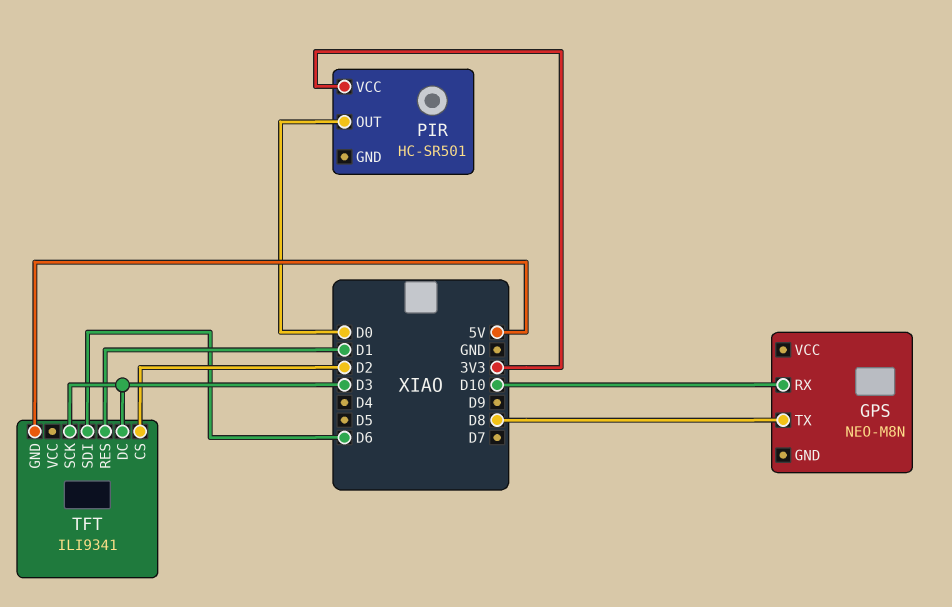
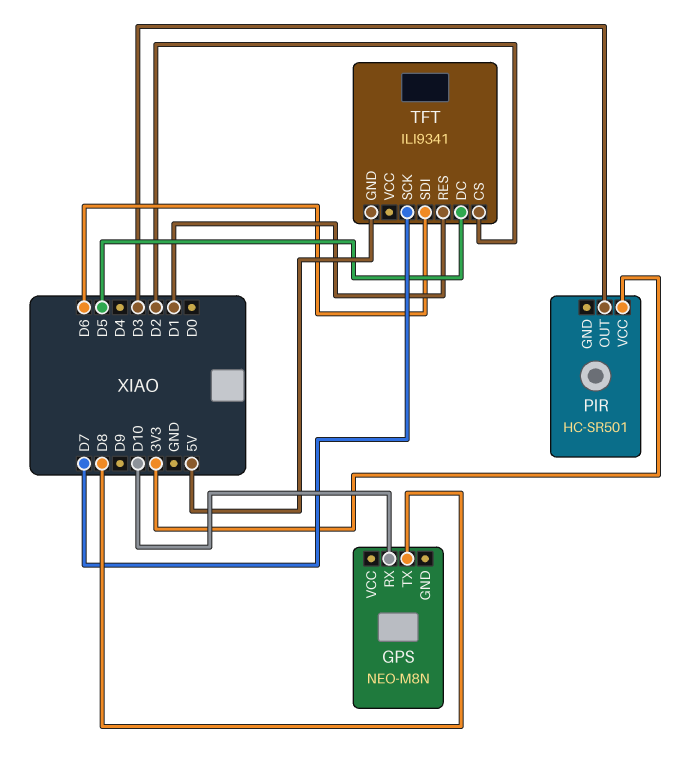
PIR pin OUT: D0 -> D3
TFT pin DC: D3 -> D5
TFT pin SCK: D3 -> D7

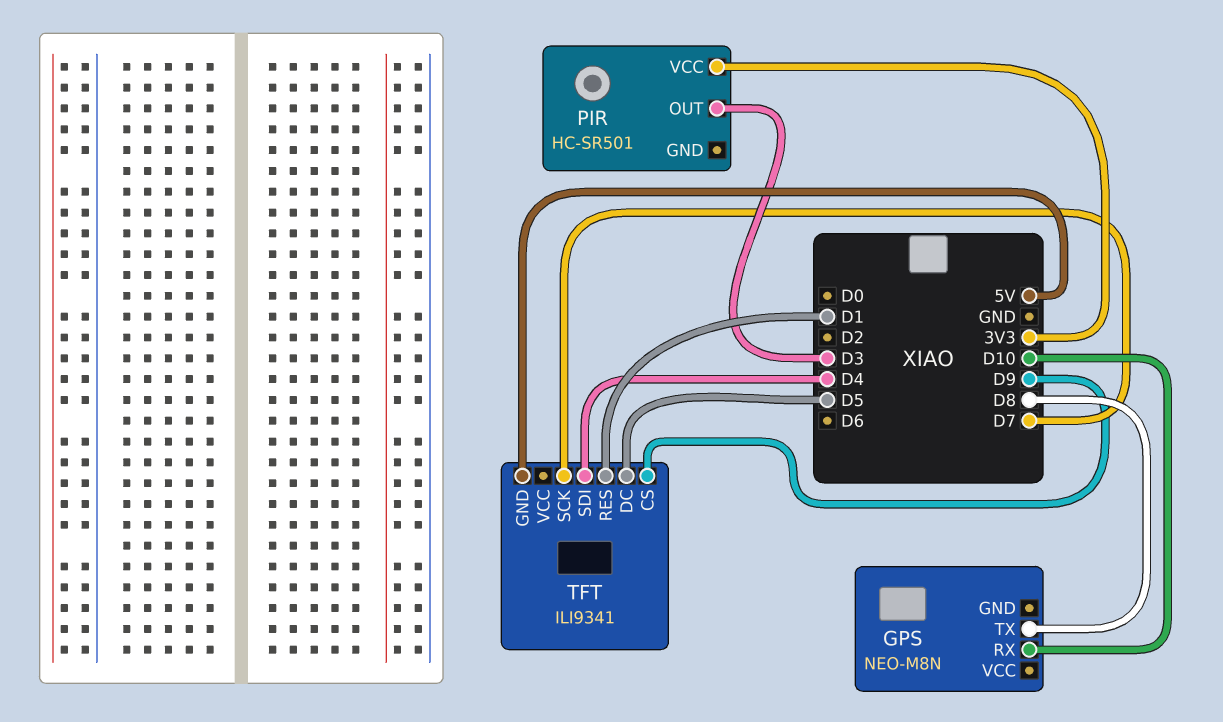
TFT pin CS: D2 -> D9
TFT pin SDI: D6 -> D4

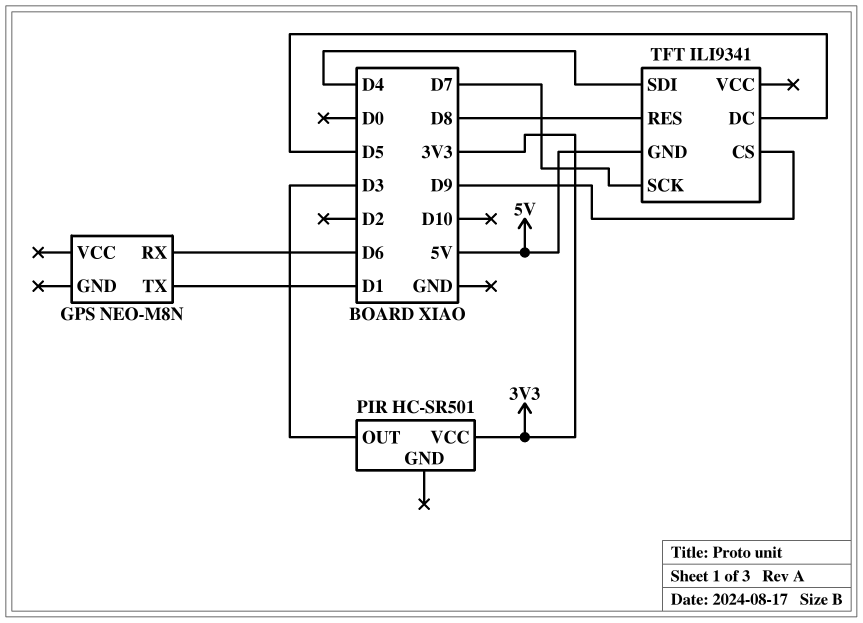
GPS pin RX: D10 -> D6
GPS pin TX: D8 -> D1
TFT pin RES: D1 -> D8

